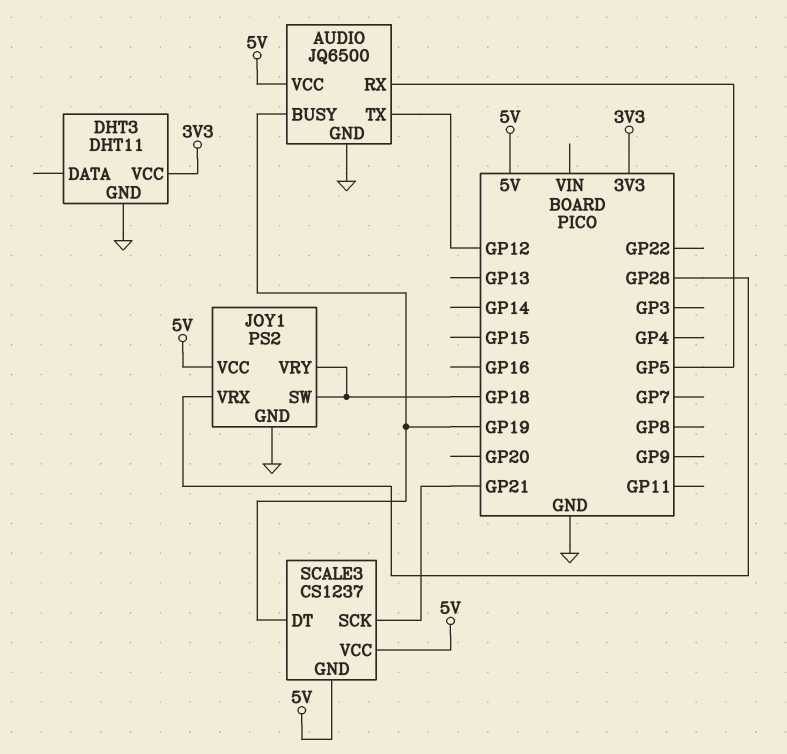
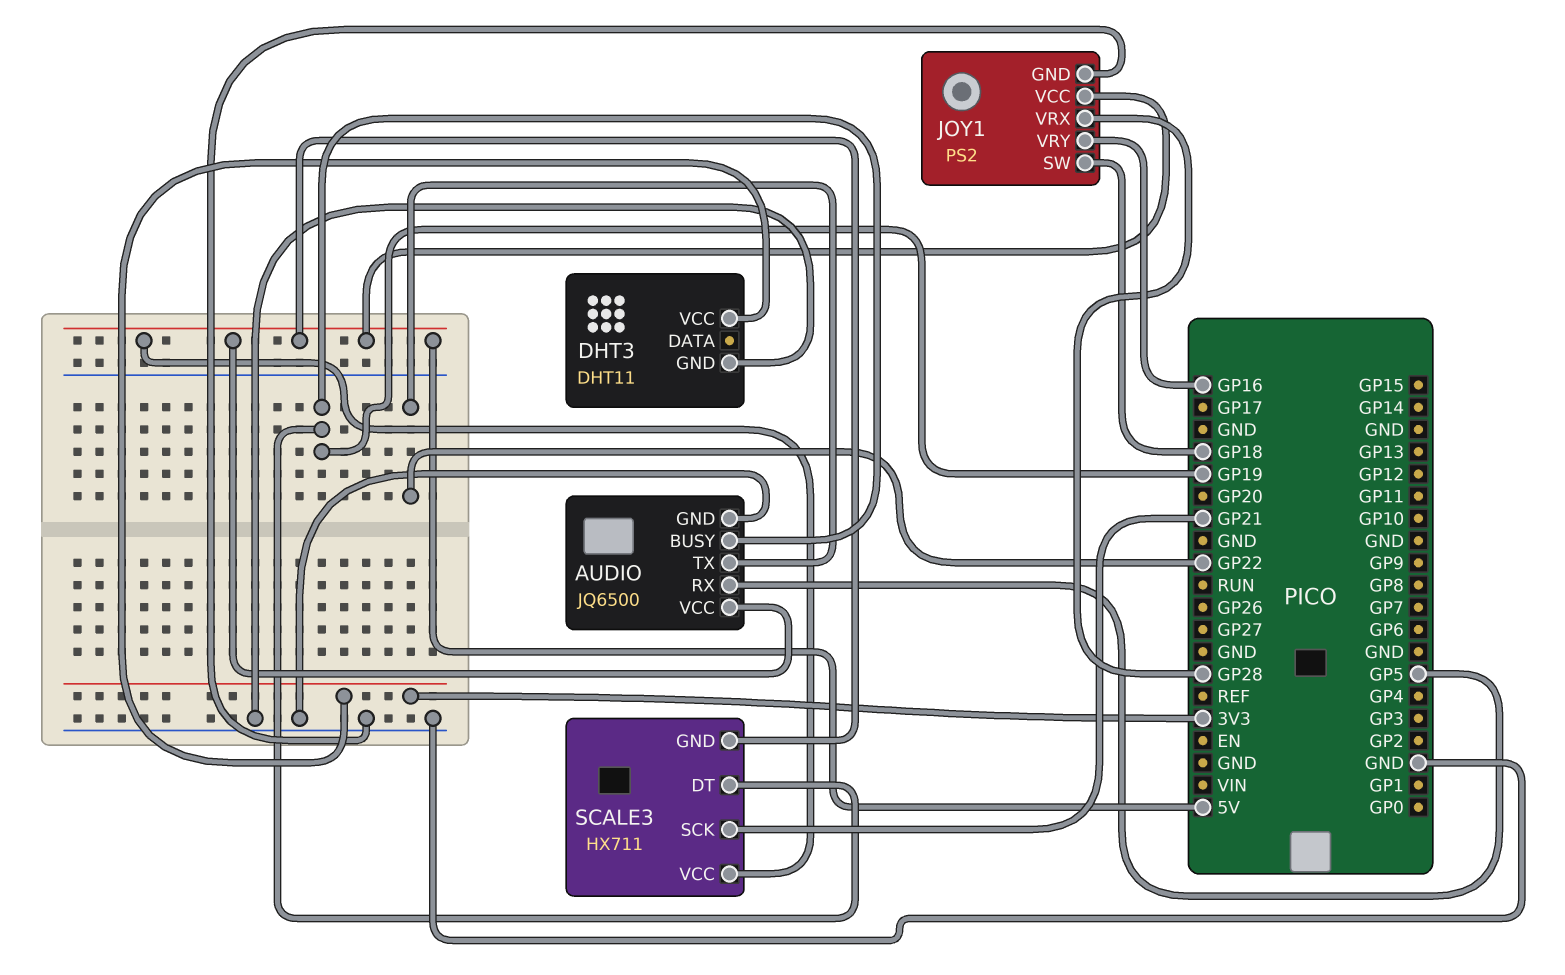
AUDIO pin TX: GP12 -> GP22
JOY1 pin VRY: GP18 -> GP16
SCALE3: CS1237 -> HX711

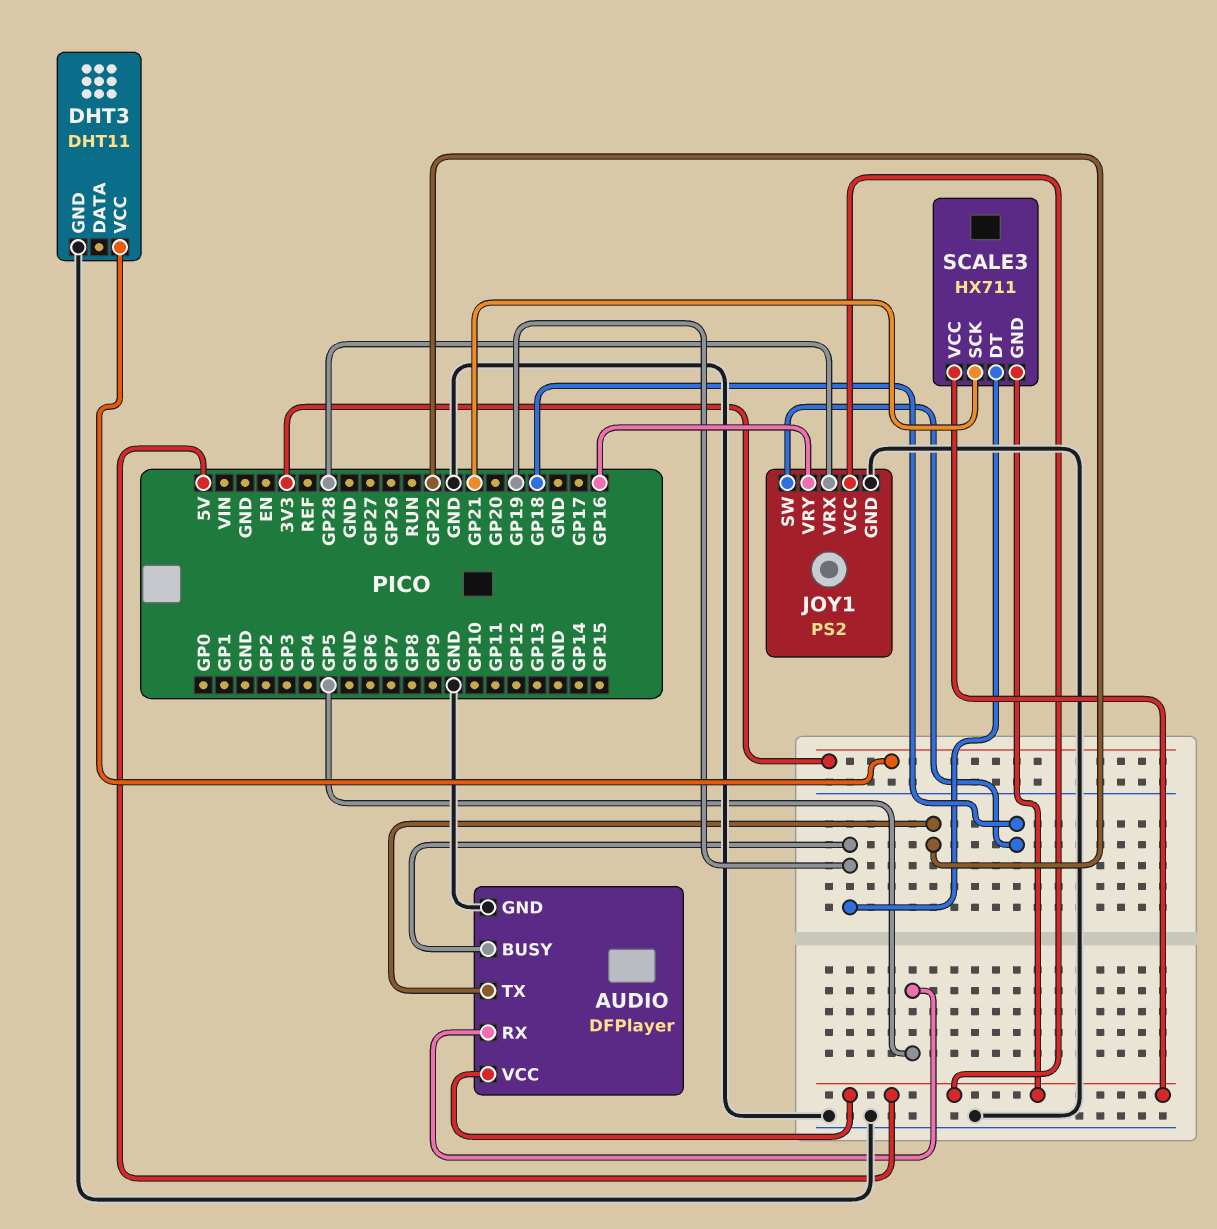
AUDIO: JQ6500 -> DFPlayer

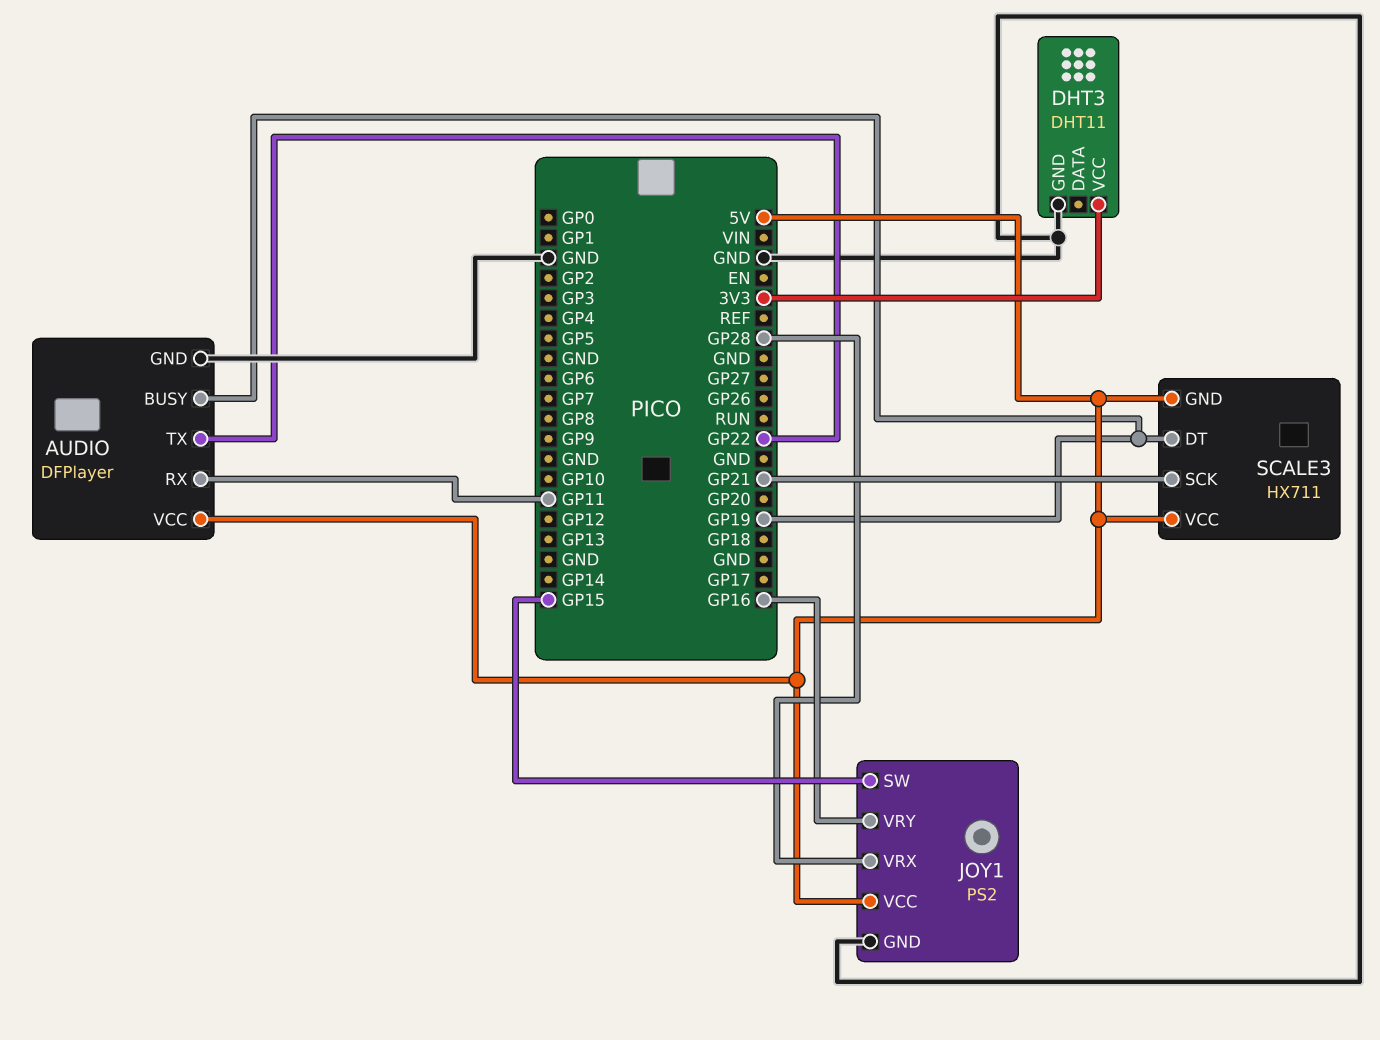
AUDIO pin RX: GP5 -> GP11
JOY1 pin SW: GP18 -> GP15

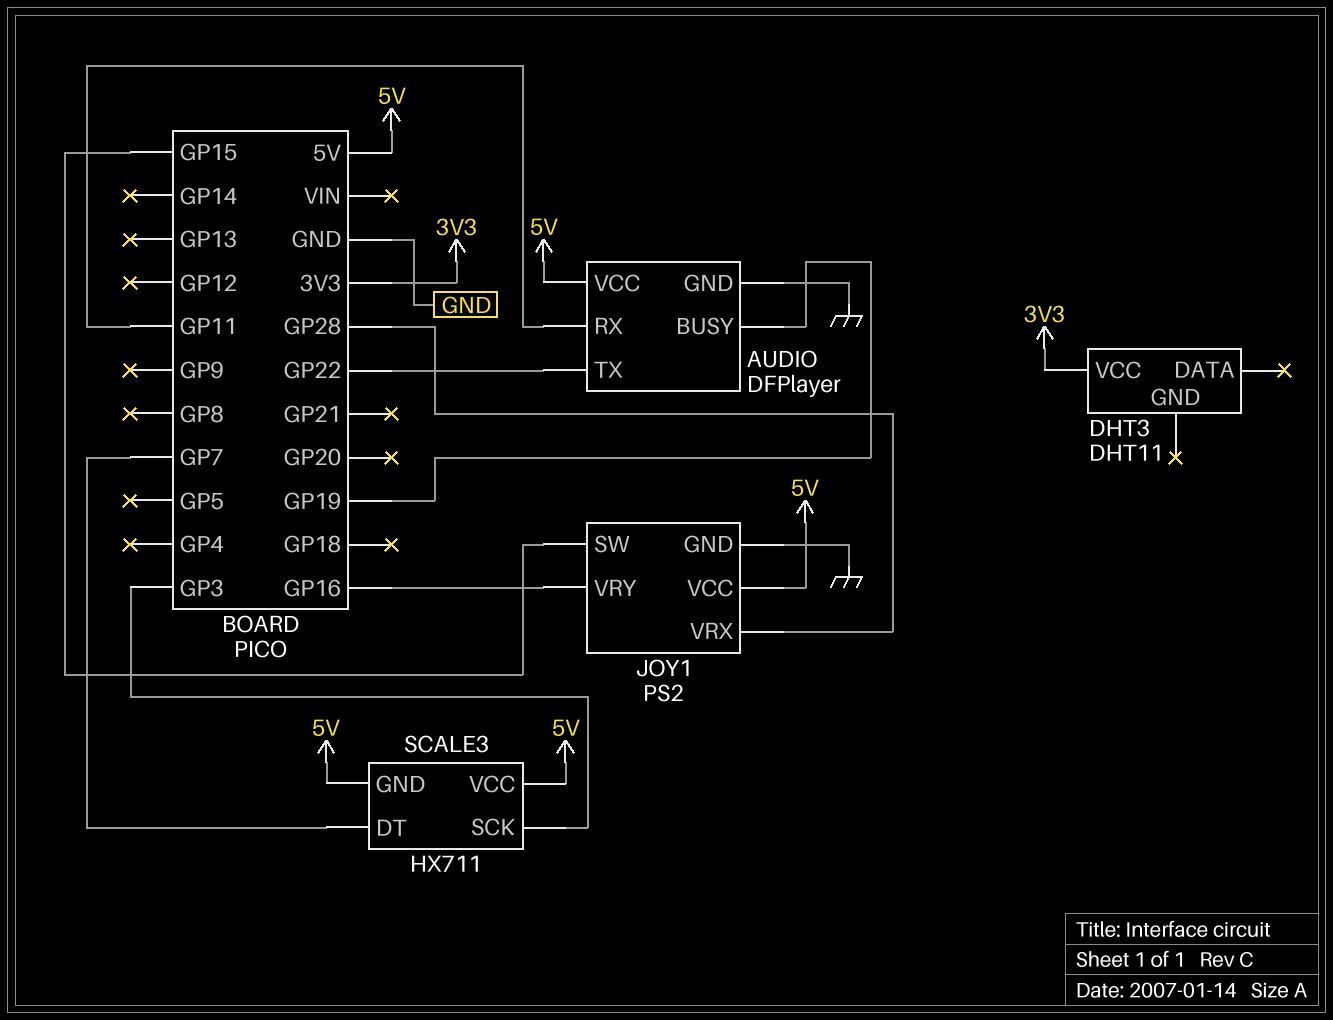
DHT3 pin GND: GND -> none
SCALE3 pin DT: GP19 -> GP7
SCALE3 pin SCK: GP21 -> GP3

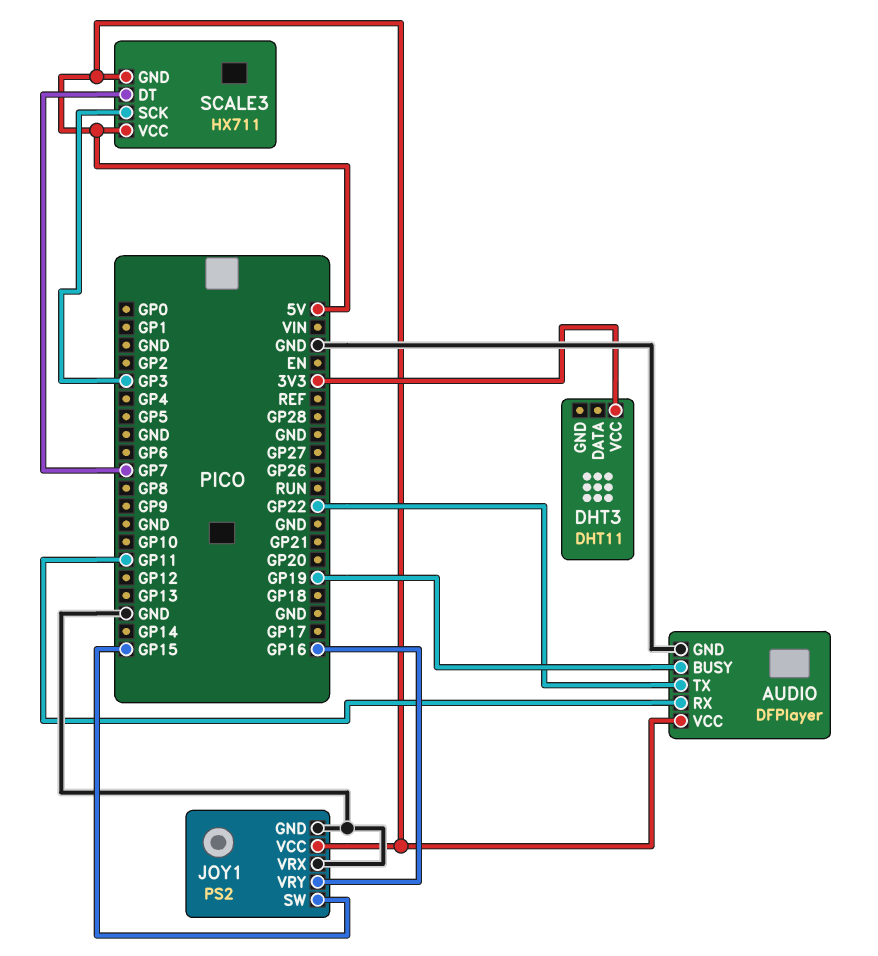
JOY1 pin VRX: GP28 -> GND

